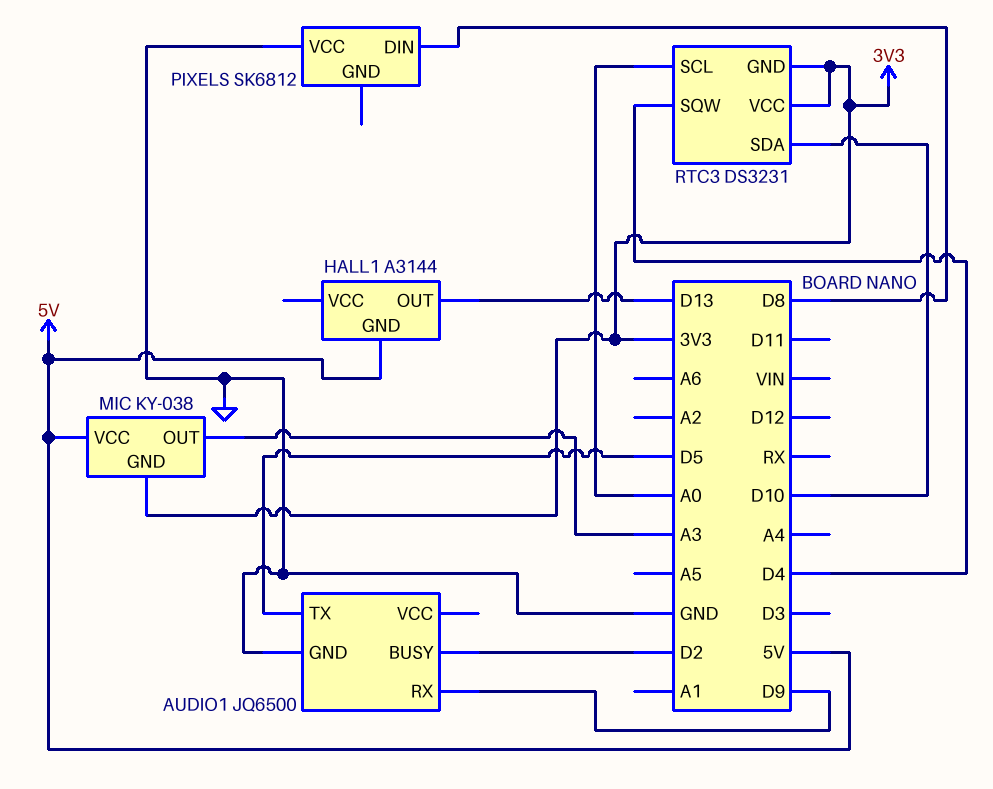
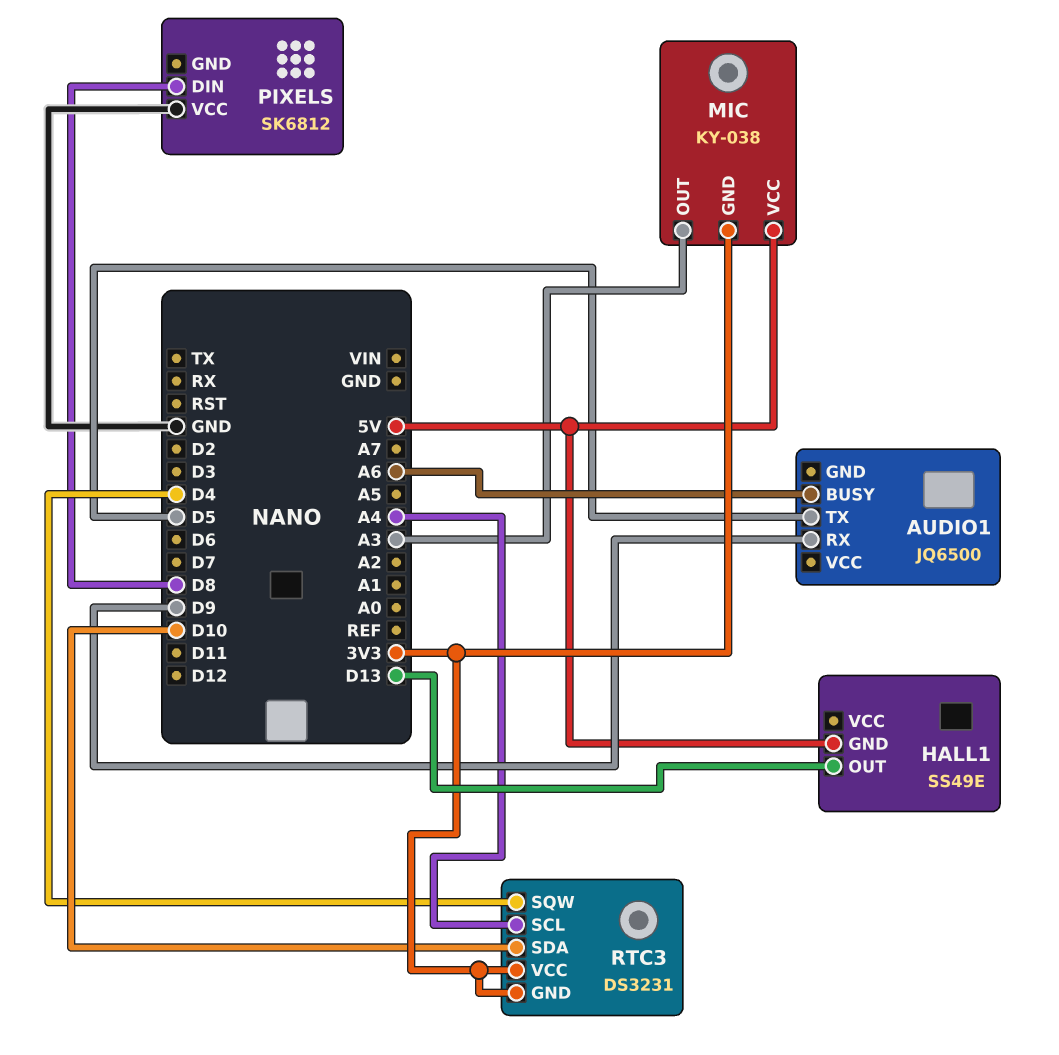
AUDIO1 pin BUSY: D2 -> A6
AUDIO1 pin GND: GND -> none
HALL1: A3144 -> SS49E
RTC3 pin SCL: A0 -> A4

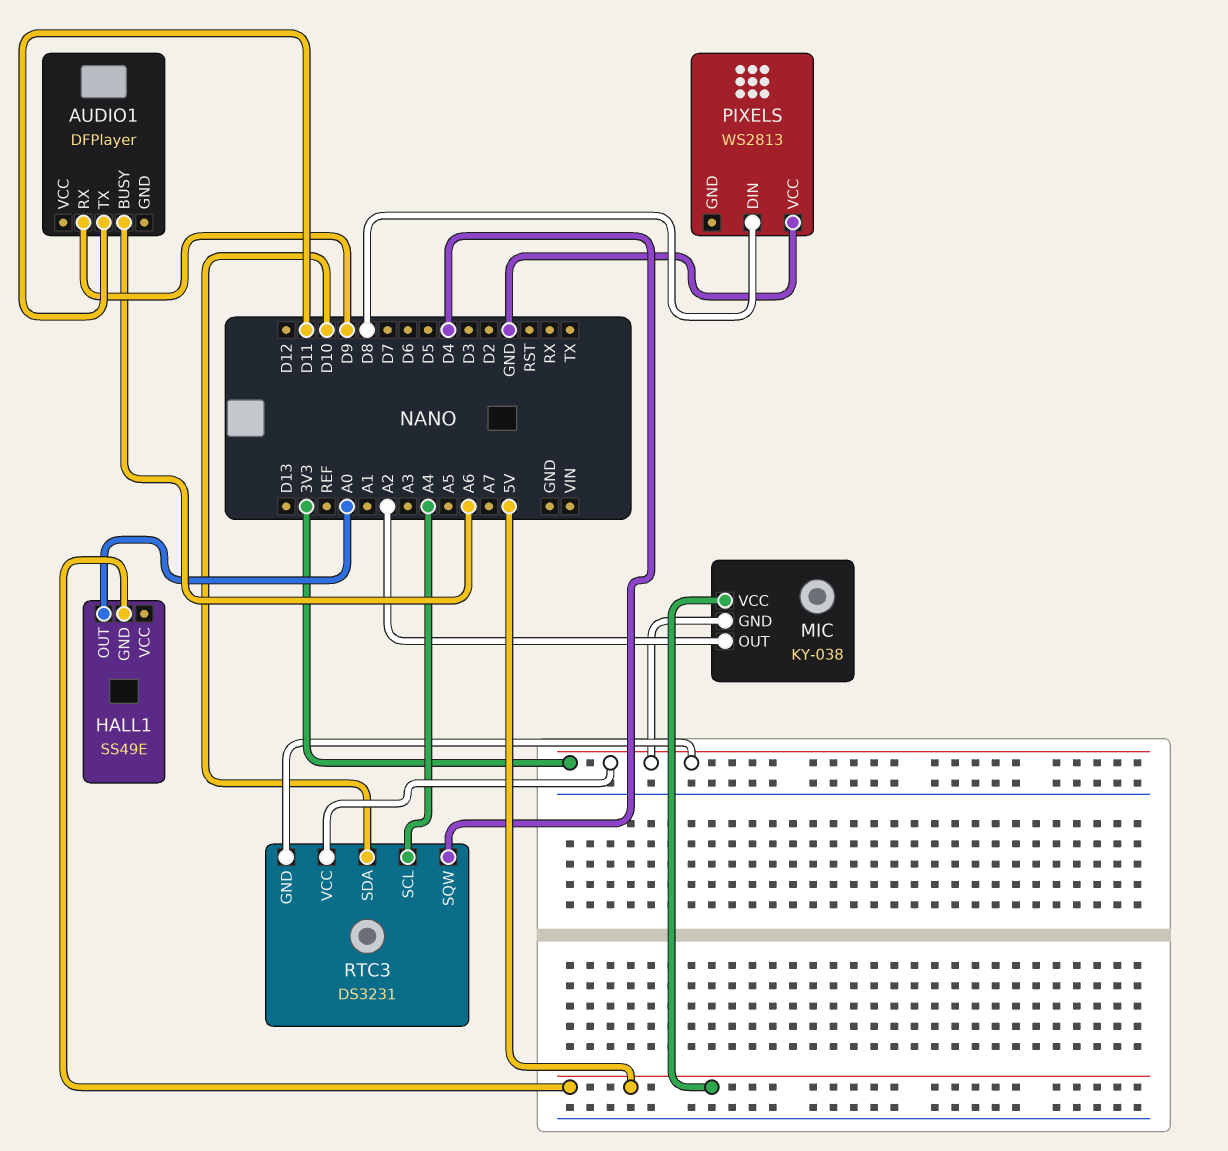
AUDIO1: JQ6500 -> DFPlayer
AUDIO1 pin TX: D5 -> D11
HALL1 pin OUT: D13 -> A0
MIC pin OUT: A3 -> A2
PIXELS: SK6812 -> WS2813

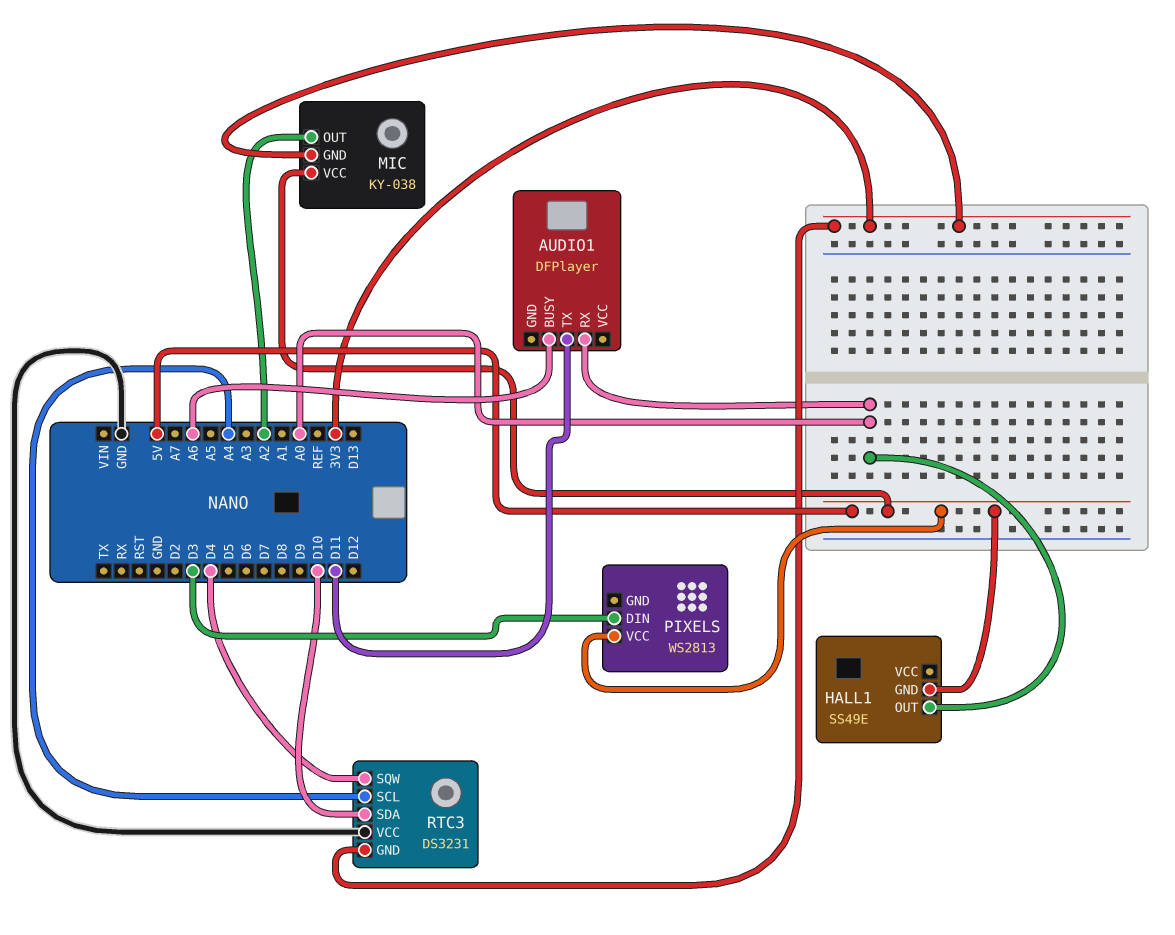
AUDIO1 pin RX: D9 -> A0
PIXELS pin DIN: D8 -> D3
PIXELS pin VCC: GND -> 5V
RTC3 pin VCC: 3V3 -> GND

